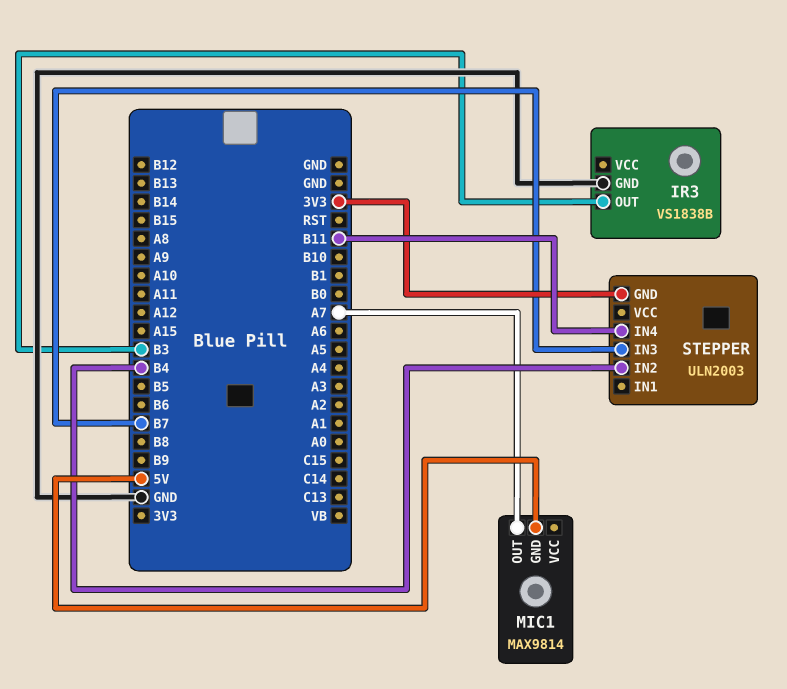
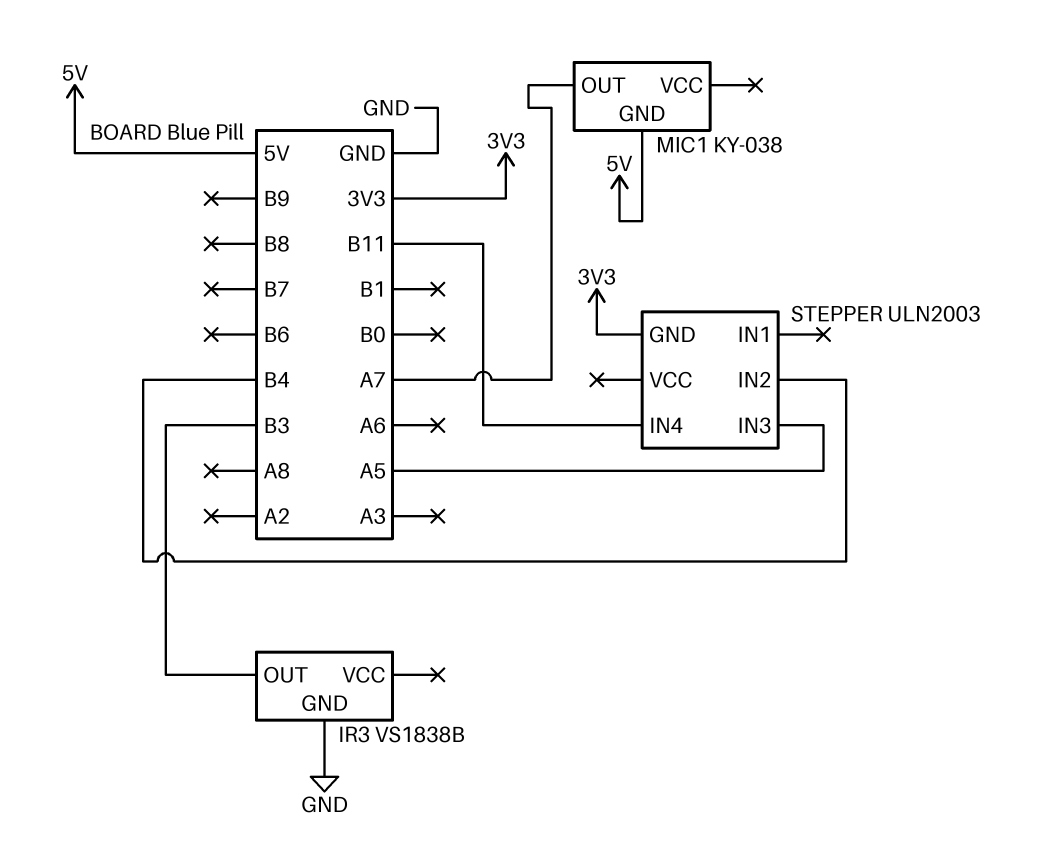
MIC1: MAX9814 -> KY-038
STEPPER pin IN3: B7 -> A5

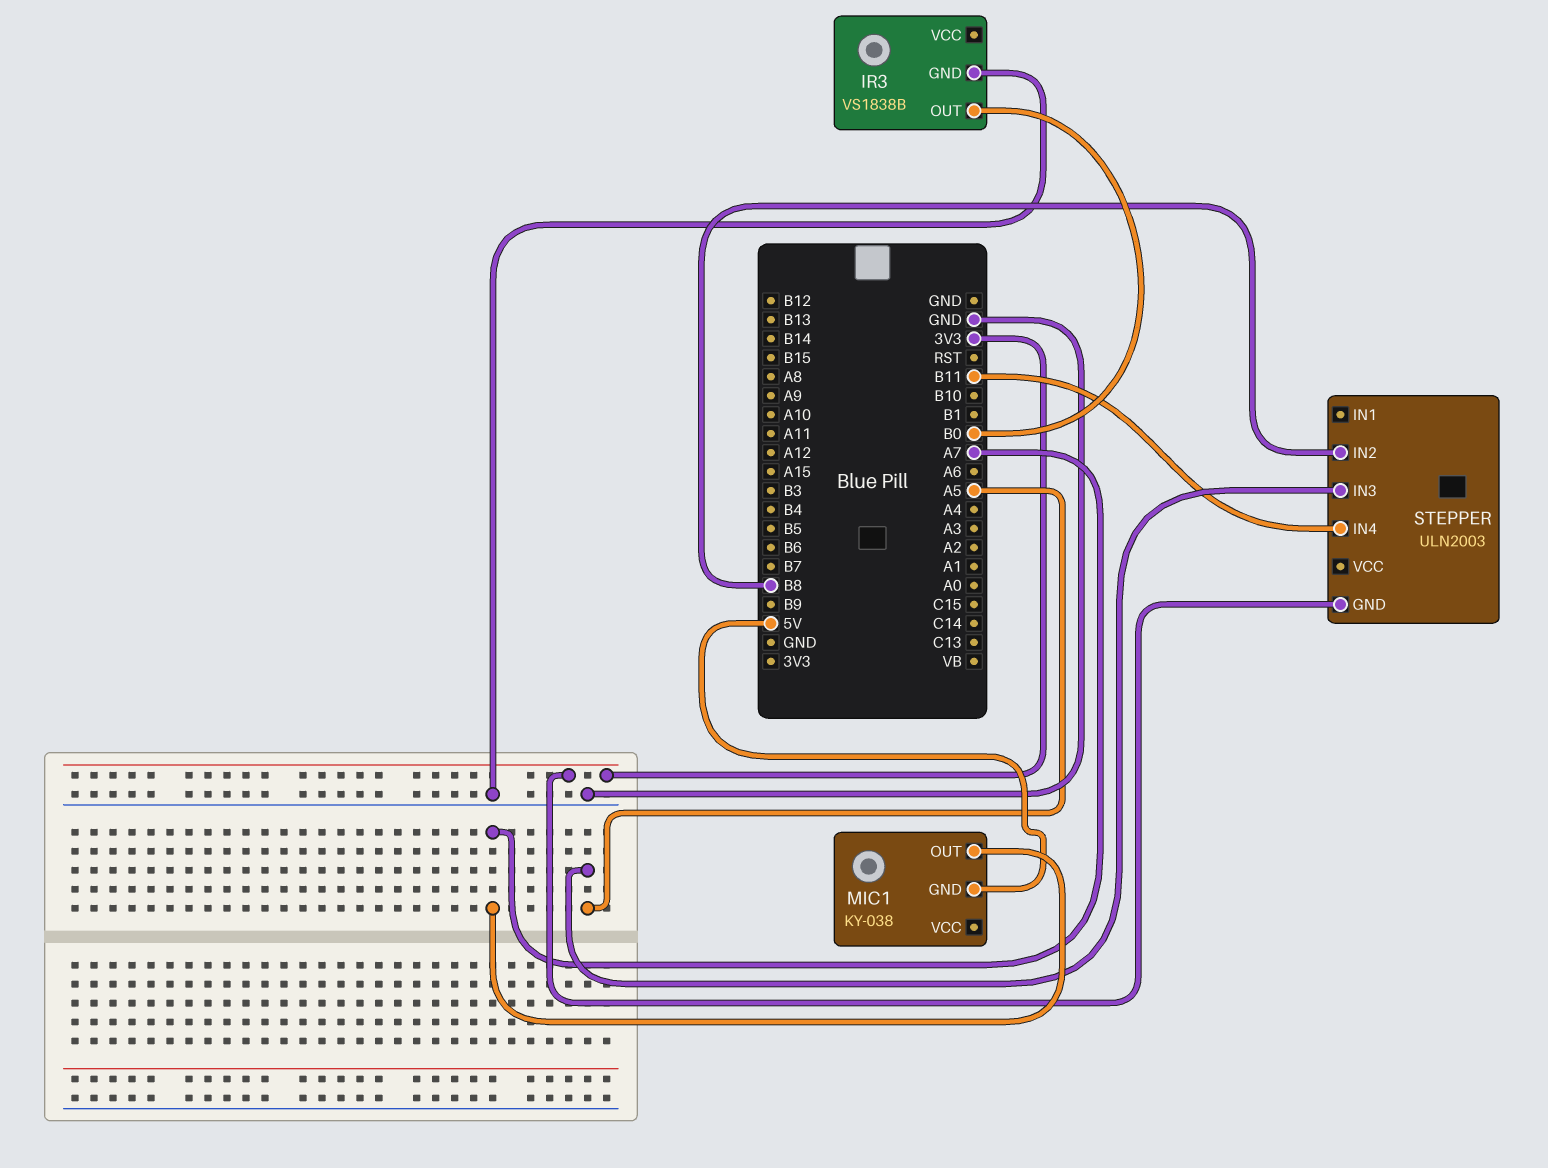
IR3 pin OUT: B3 -> B0
STEPPER pin IN2: B4 -> B8

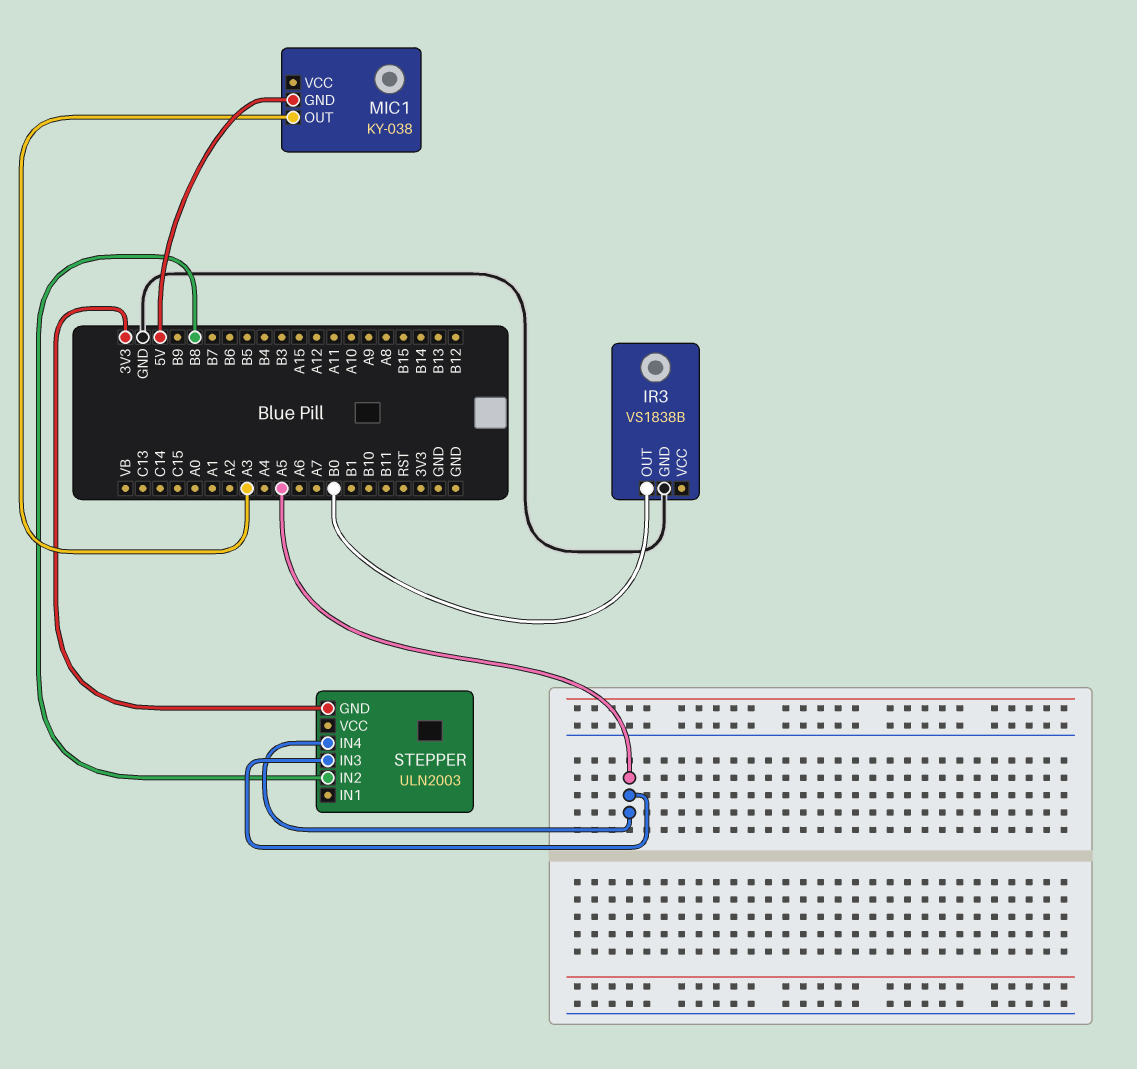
MIC1 pin OUT: A7 -> A3
STEPPER pin IN4: B11 -> A5

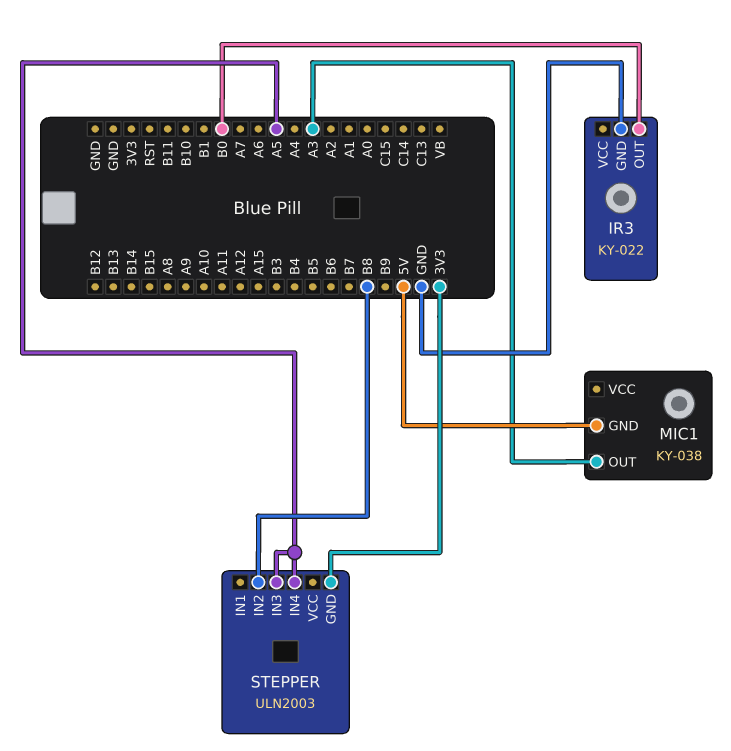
IR3: VS1838B -> KY-022

